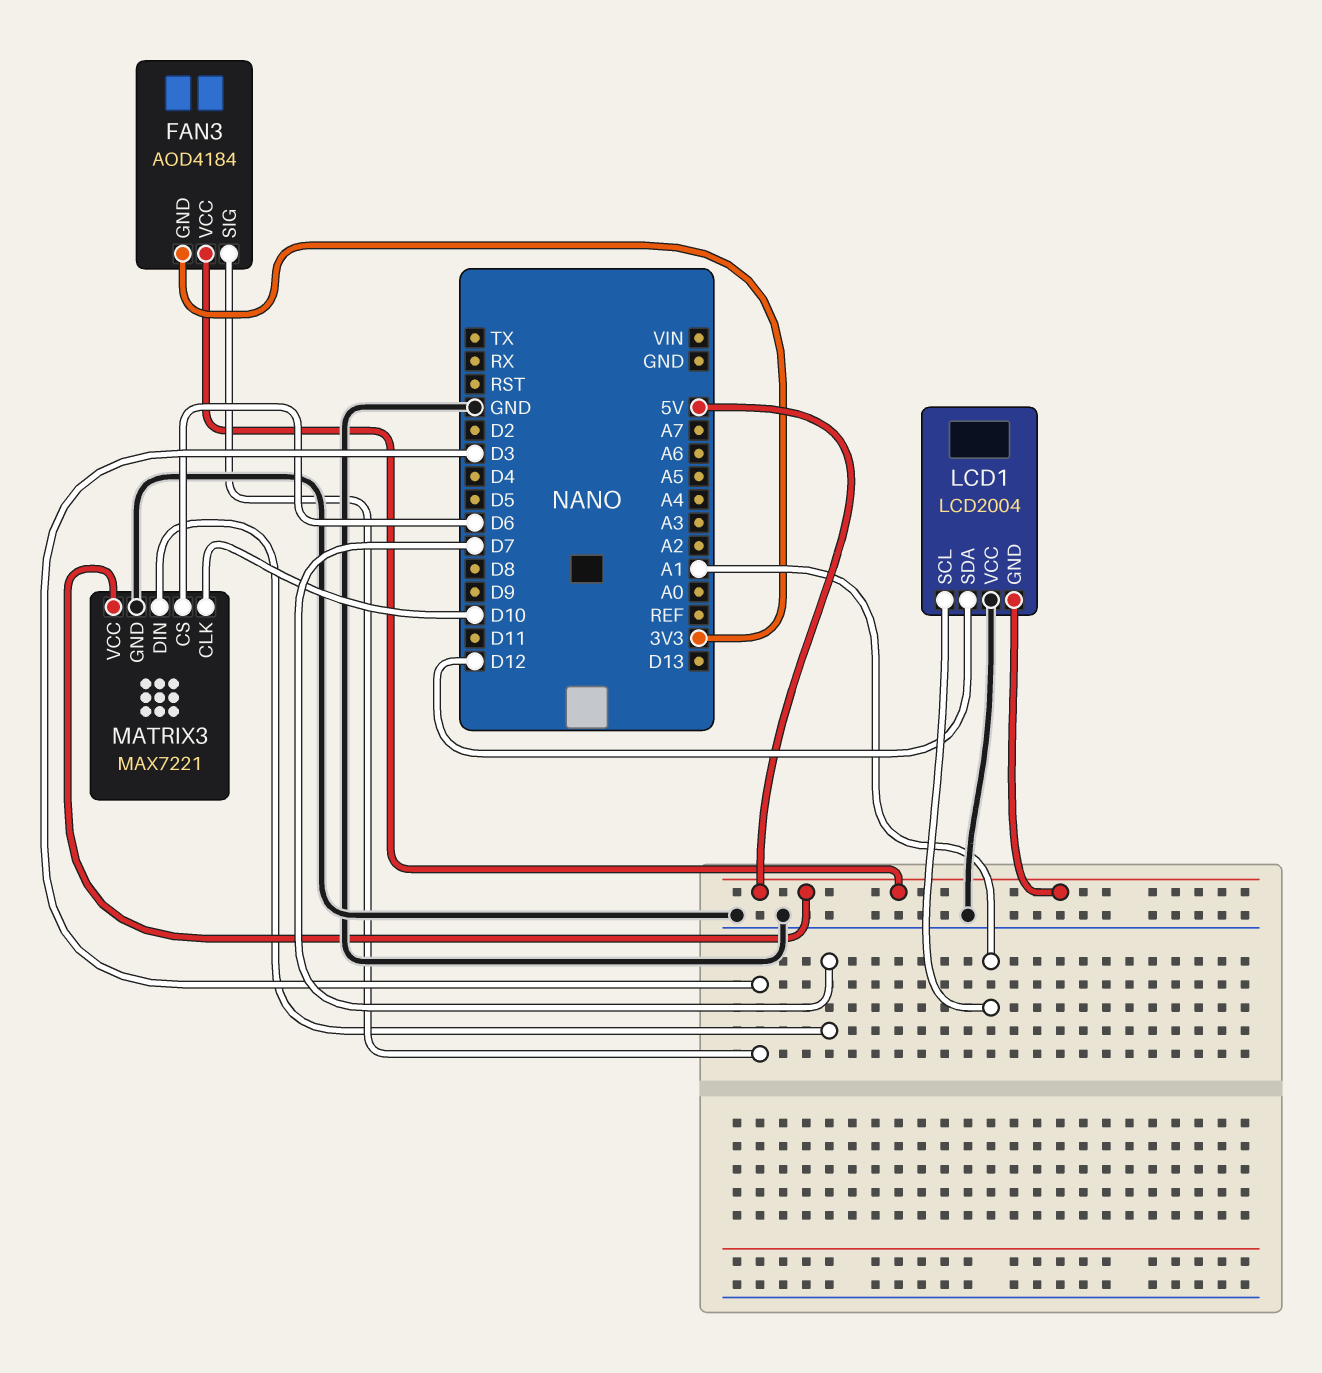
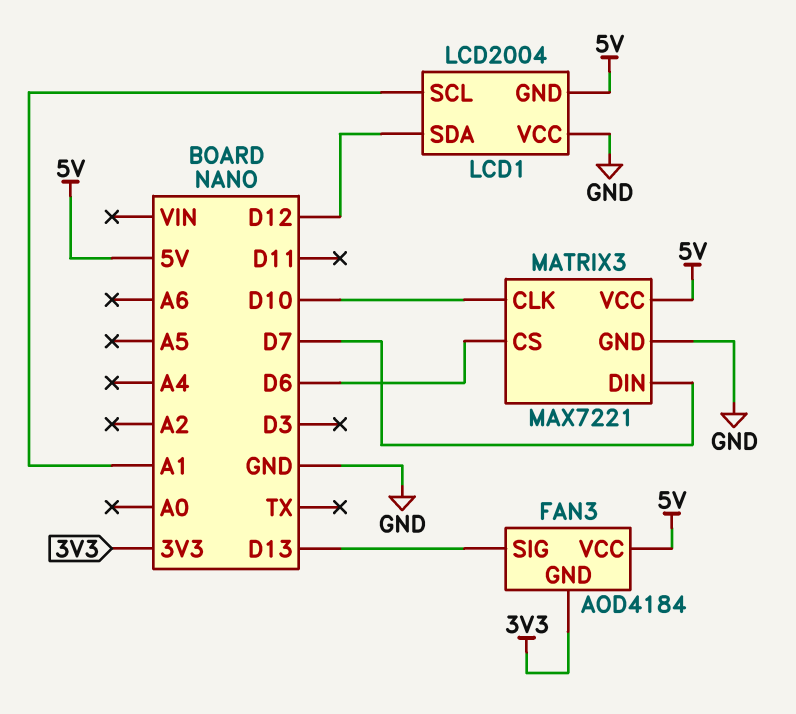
FAN3 pin SIG: D3 -> D13

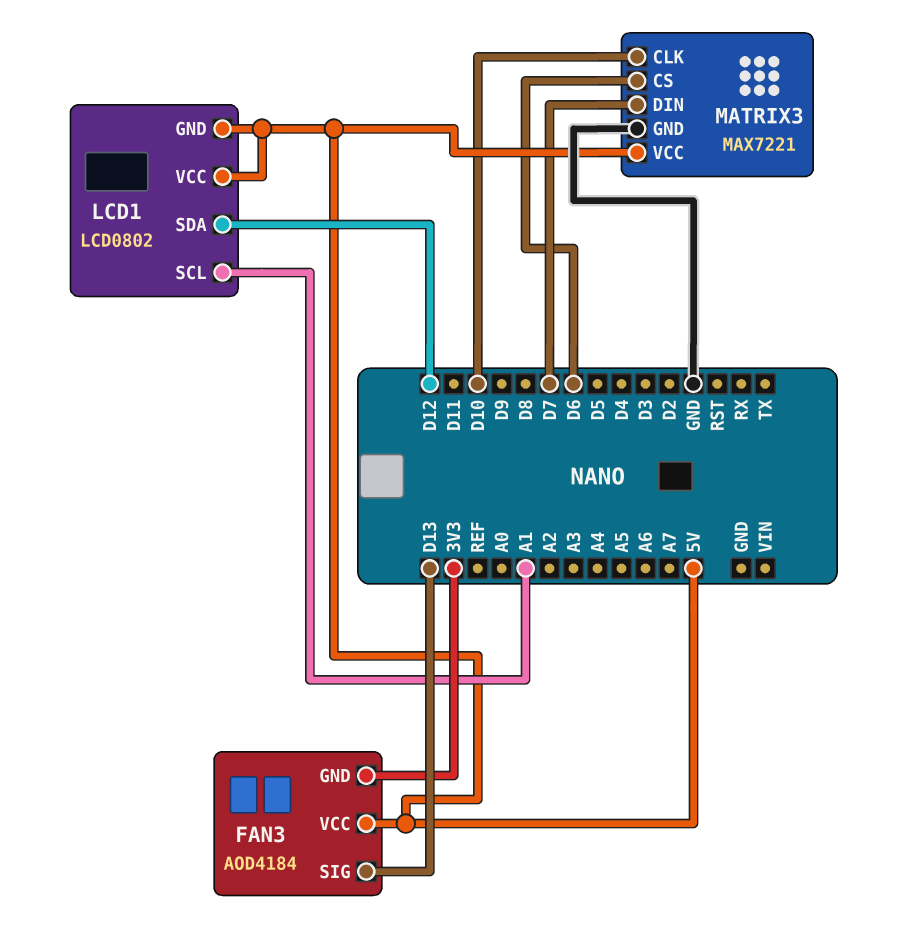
LCD1: LCD2004 -> LCD0802
LCD1 pin VCC: GND -> 5V

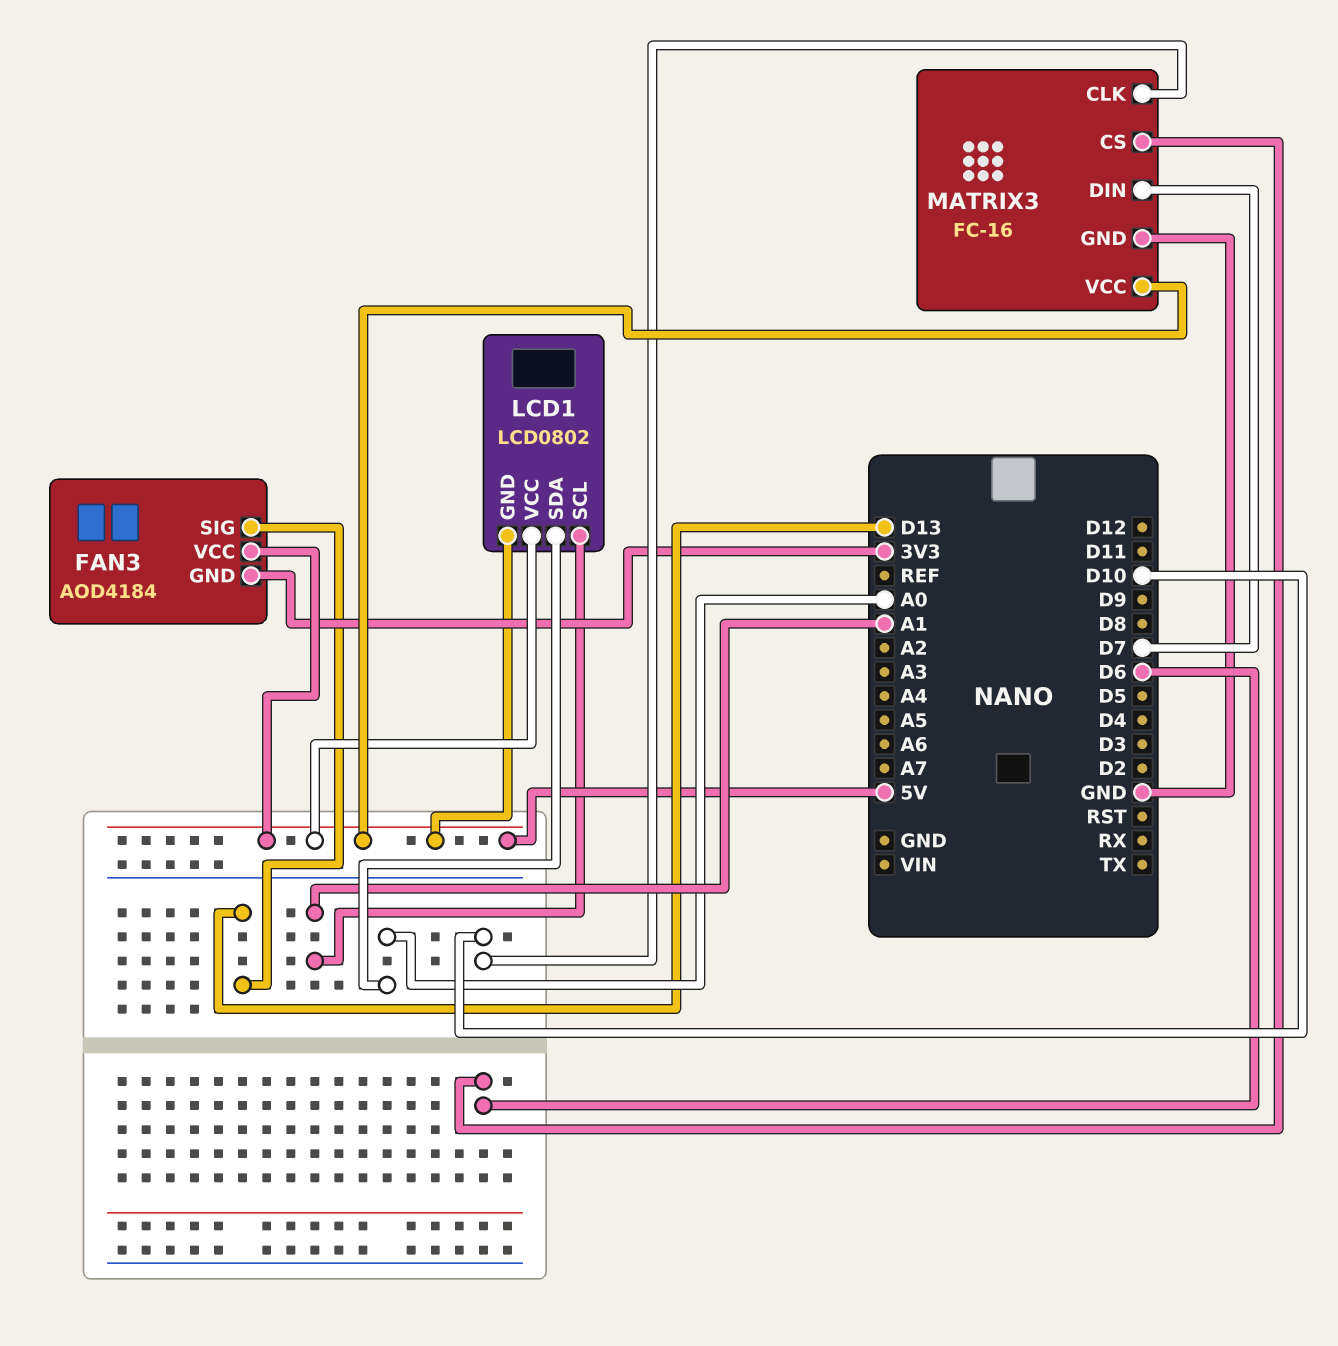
LCD1 pin SDA: D12 -> A0
MATRIX3: MAX7221 -> FC-16

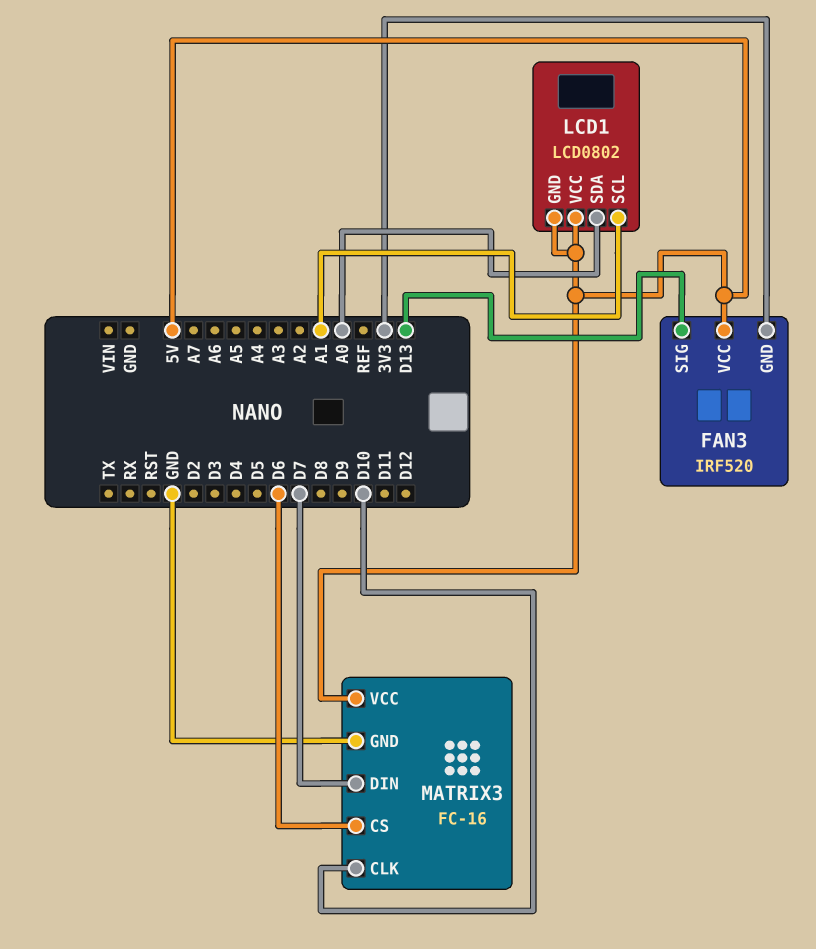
FAN3: AOD4184 -> IRF520

